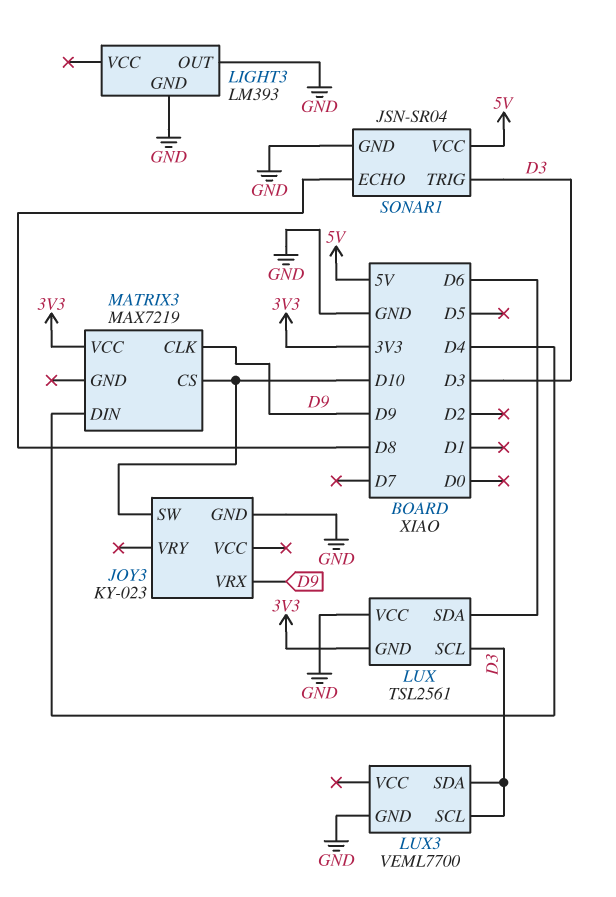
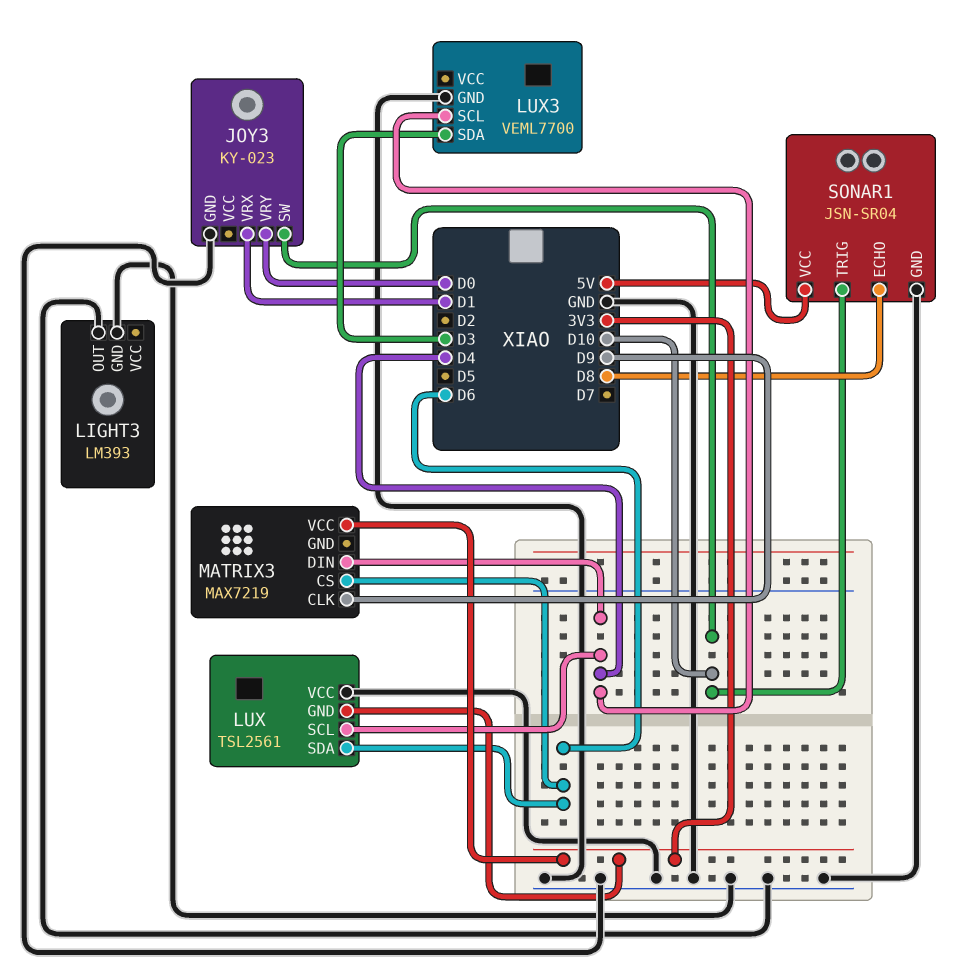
JOY3 pin VRX: D9 -> D1
JOY3 pin VRY: none -> D0
LUX pin SCL: D3 -> D4
LUX3 pin SCL: D3 -> D4
MATRIX3 pin CS: D10 -> D6
SONAR1 pin TRIG: D3 -> D10

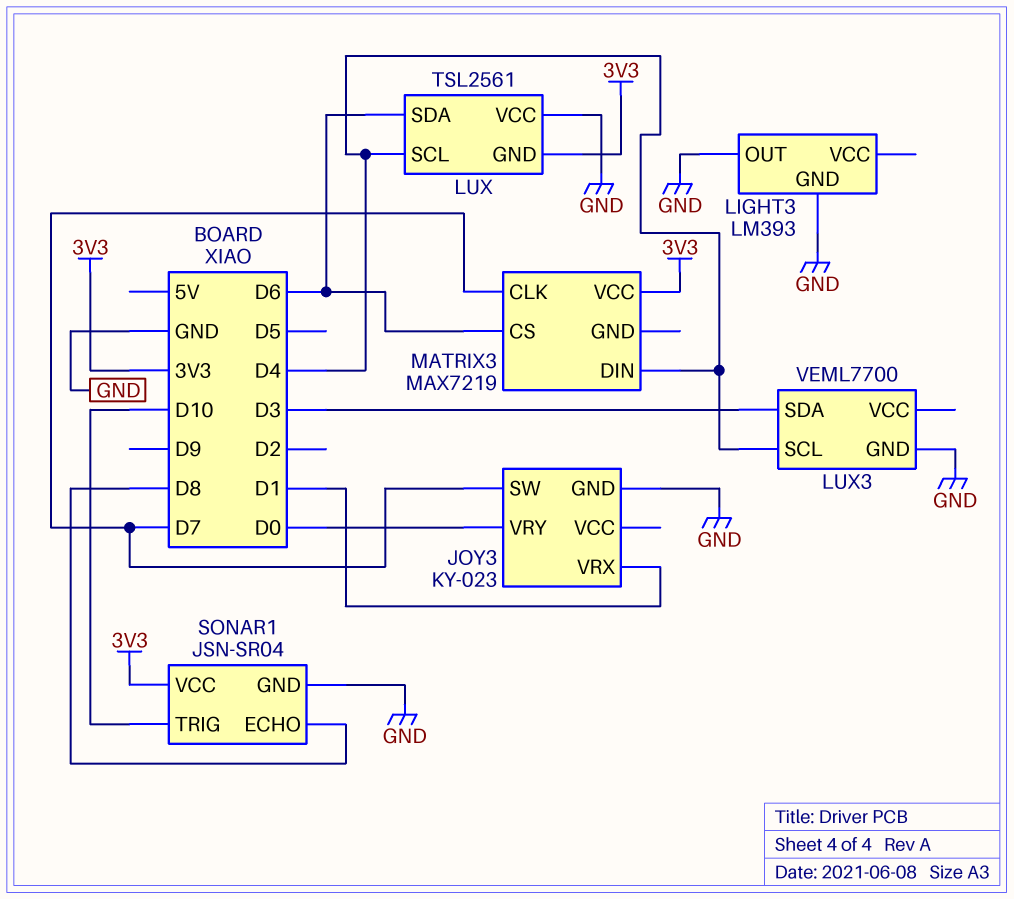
JOY3 pin SW: D10 -> D7
MATRIX3 pin CLK: D9 -> D7
SONAR1 pin VCC: 5V -> 3V3

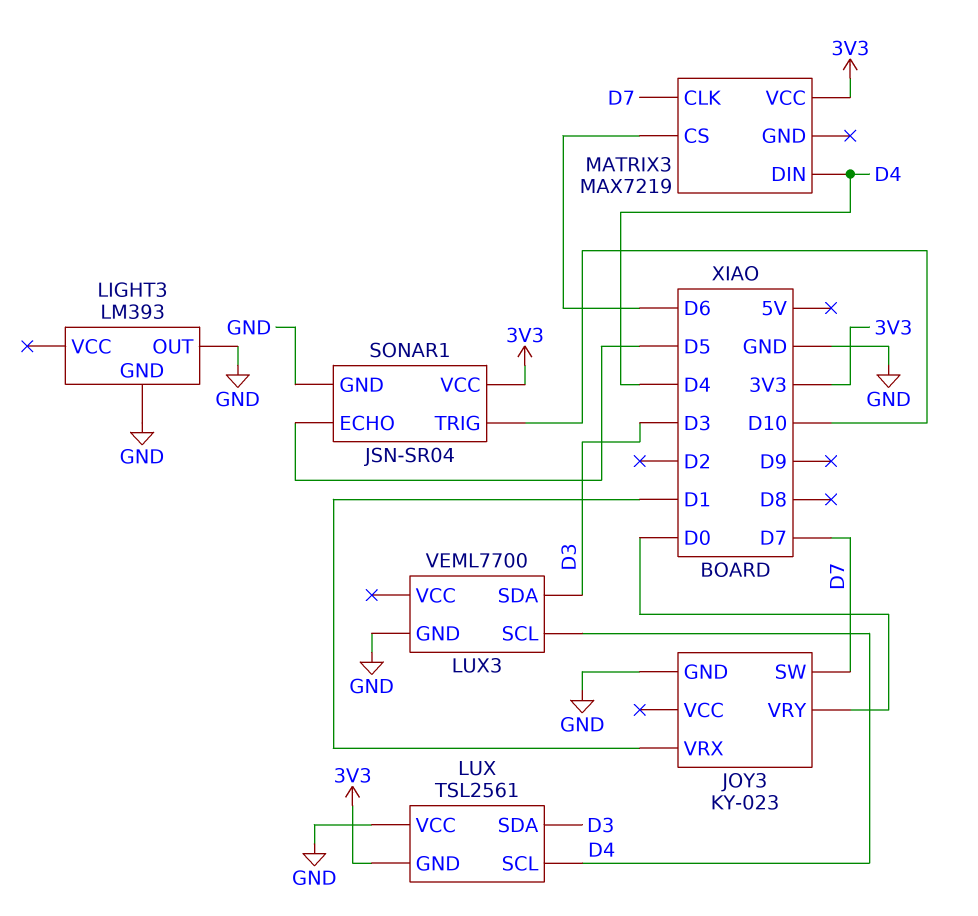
LUX pin SDA: D6 -> D3
SONAR1 pin ECHO: D8 -> D5

